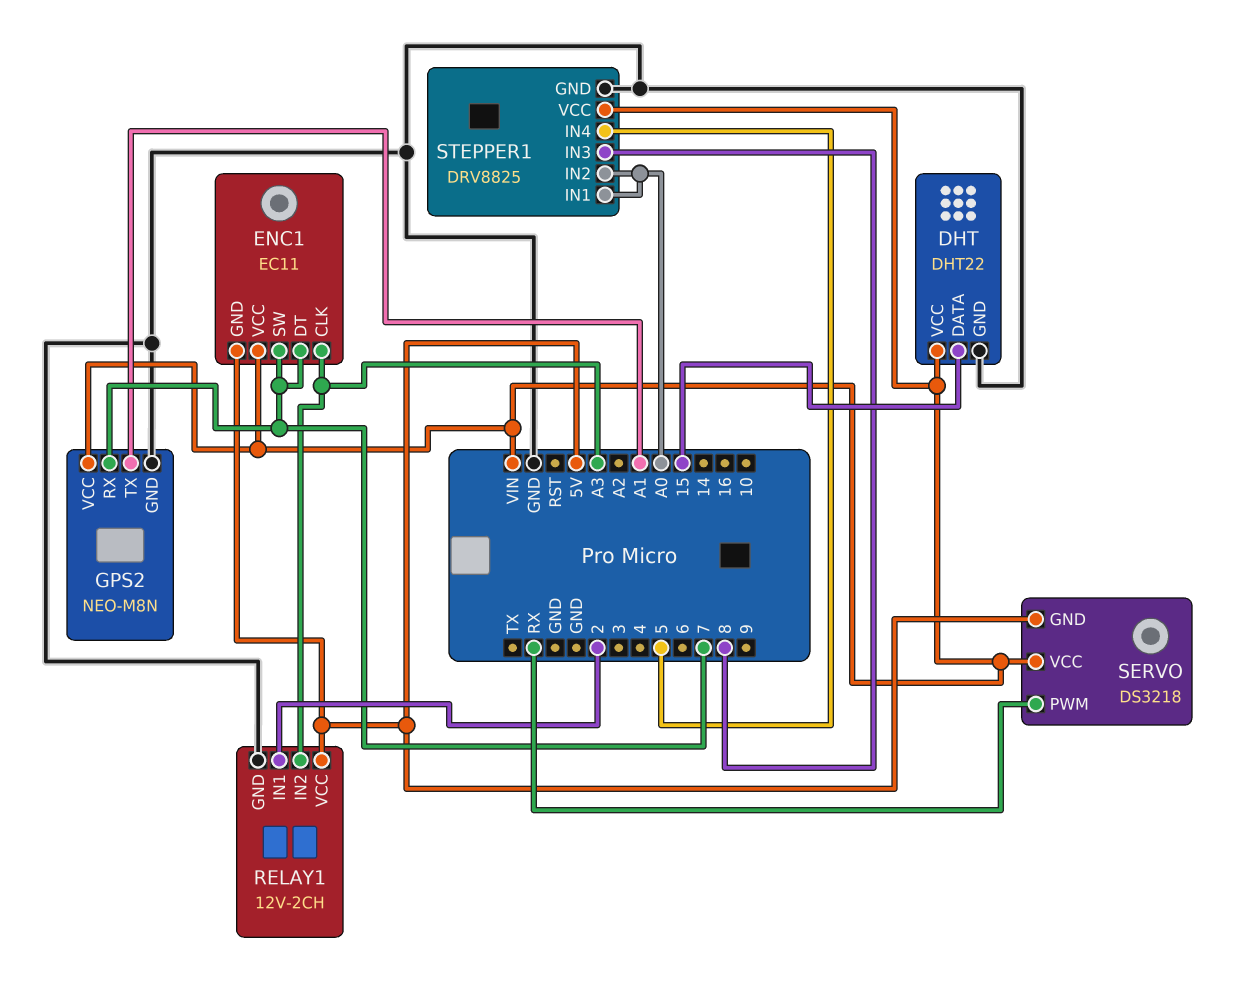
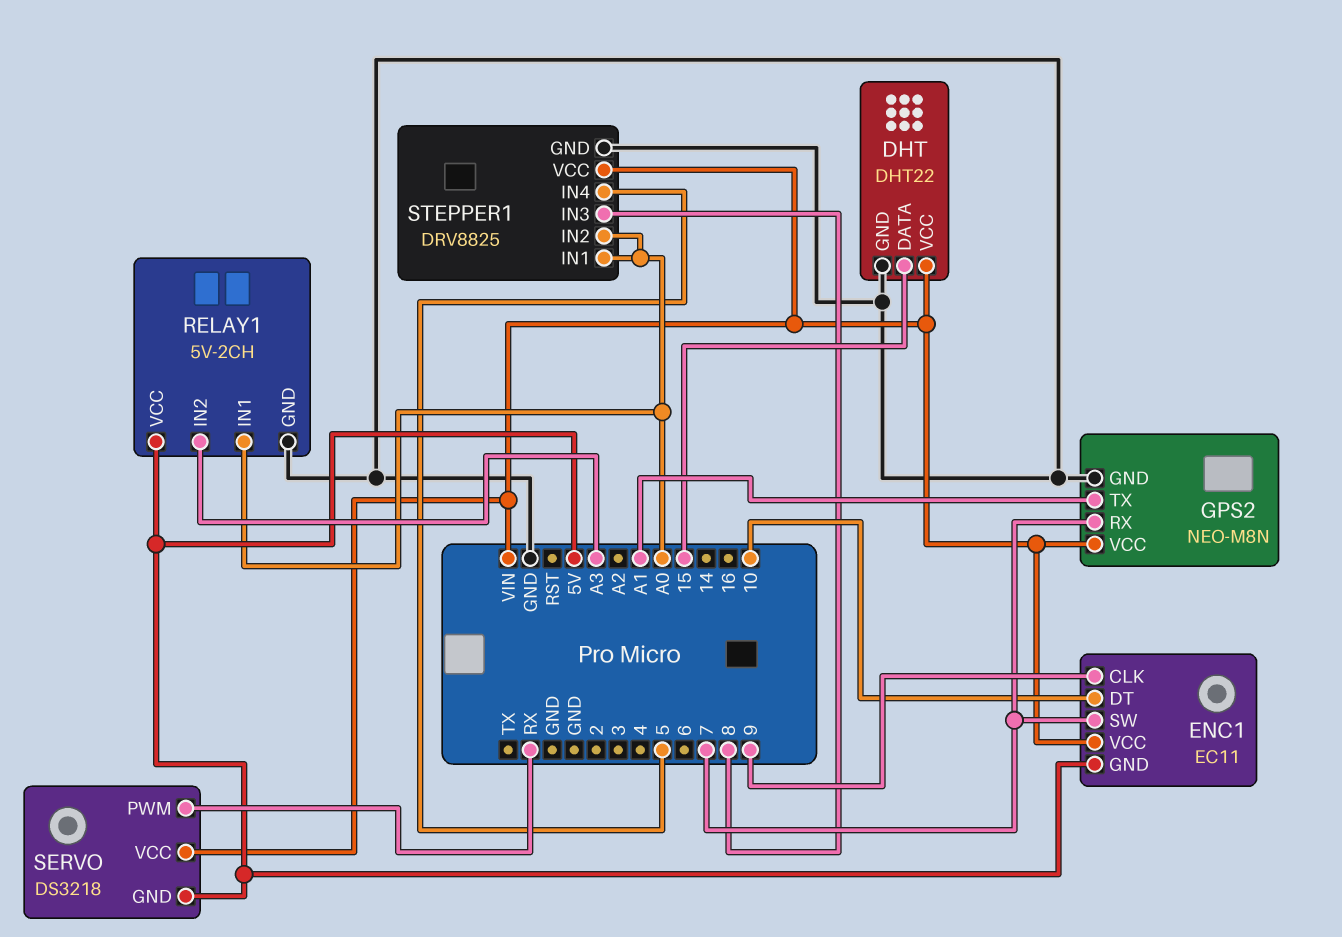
ENC1 pin CLK: A3 -> 9
ENC1 pin DT: 7 -> 10
RELAY1: 12V-2CH -> 5V-2CH
RELAY1 pin IN1: 2 -> A0

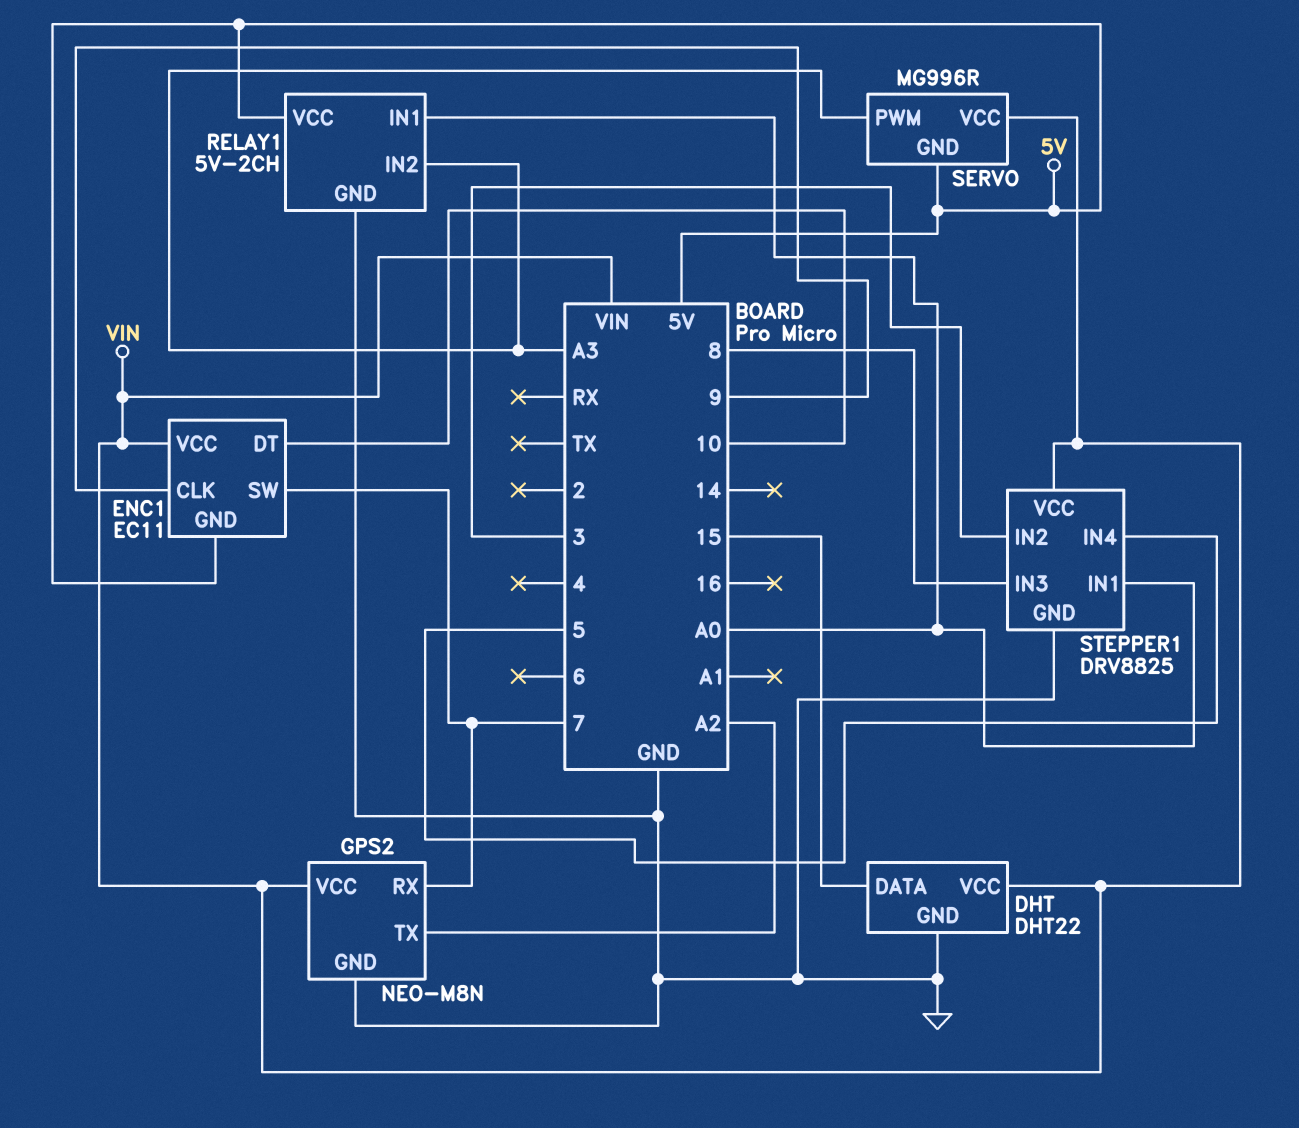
GPS2 pin TX: A1 -> A2
SERVO: DS3218 -> MG996R
SERVO pin PWM: RX -> A3
STEPPER1 pin IN2: A0 -> 3

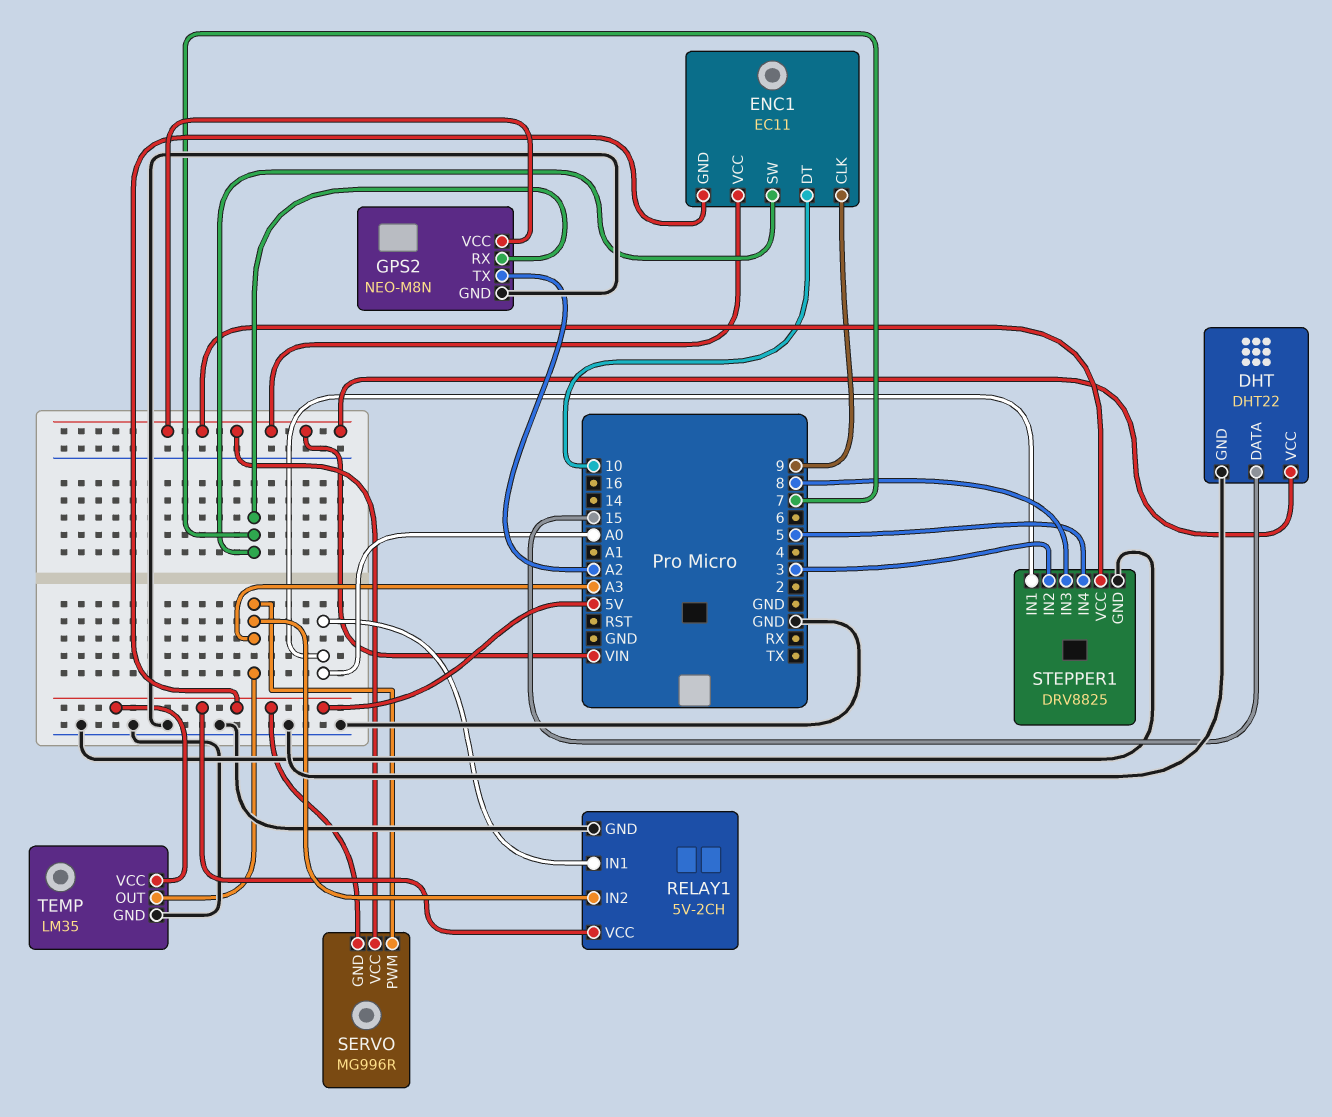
TEMP: none -> LM35
TEMP pin GND: none -> GND
TEMP pin OUT: none -> A3
TEMP pin VCC: none -> 5V

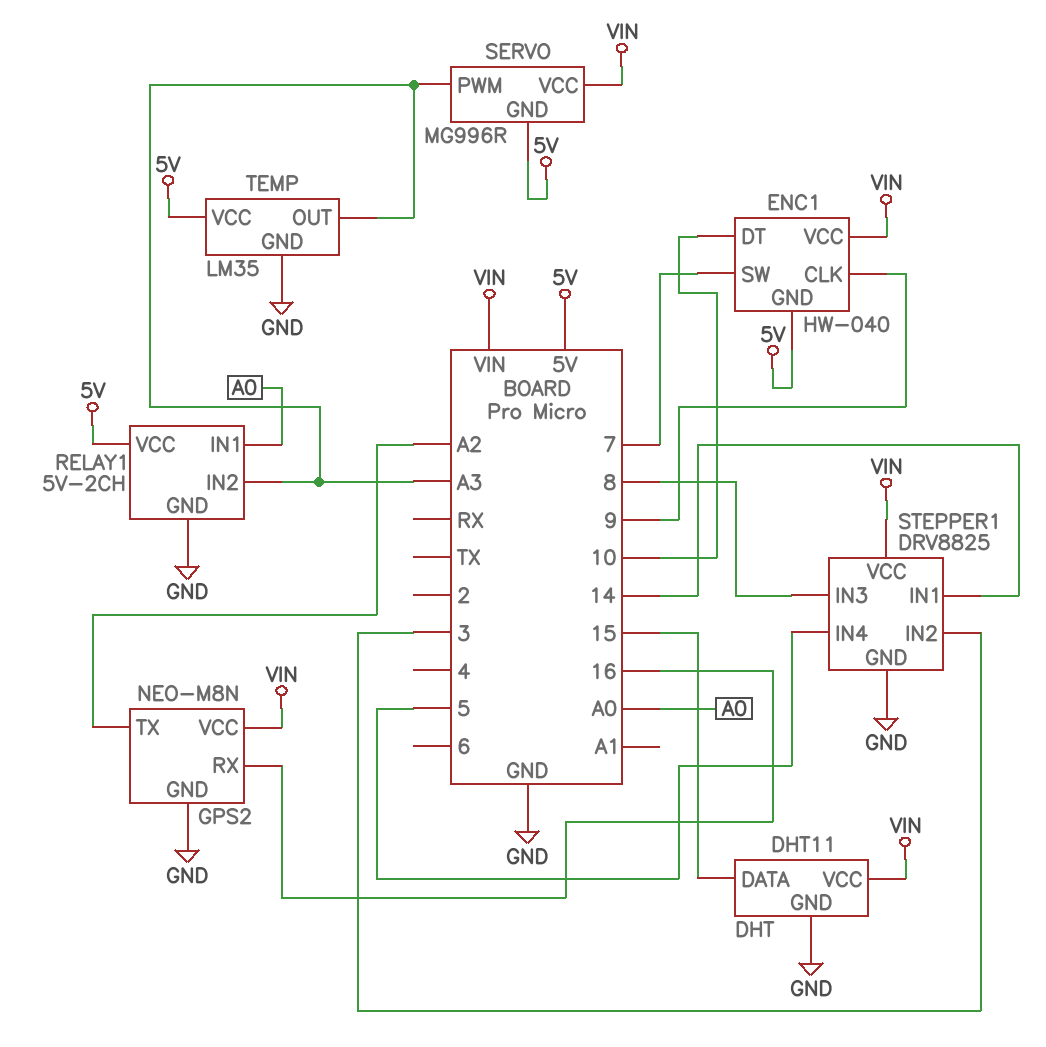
DHT: DHT22 -> DHT11
ENC1: EC11 -> HW-040
GPS2 pin RX: 7 -> 16
STEPPER1 pin IN1: A0 -> 14

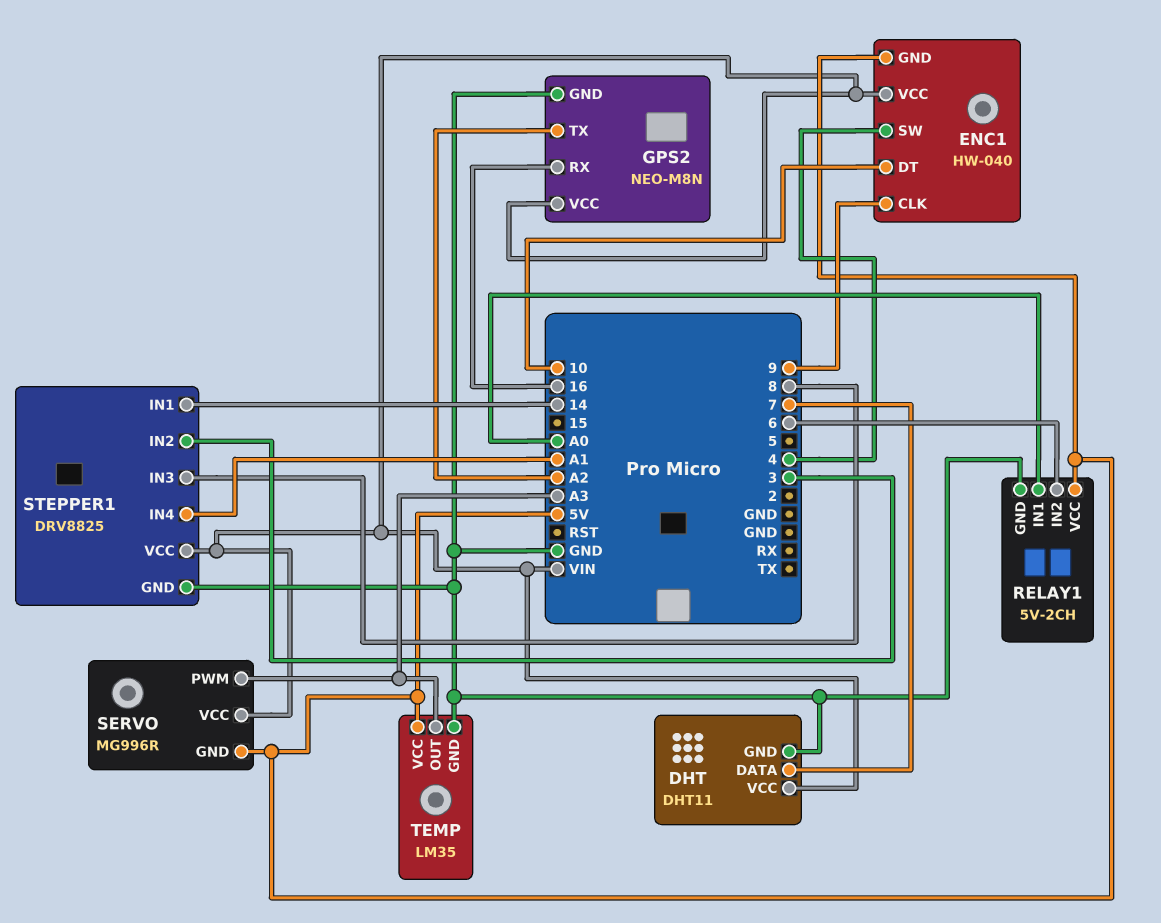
DHT pin DATA: 15 -> 7
ENC1 pin SW: 7 -> 4
RELAY1 pin IN2: A3 -> 6
STEPPER1 pin IN4: 5 -> A1

